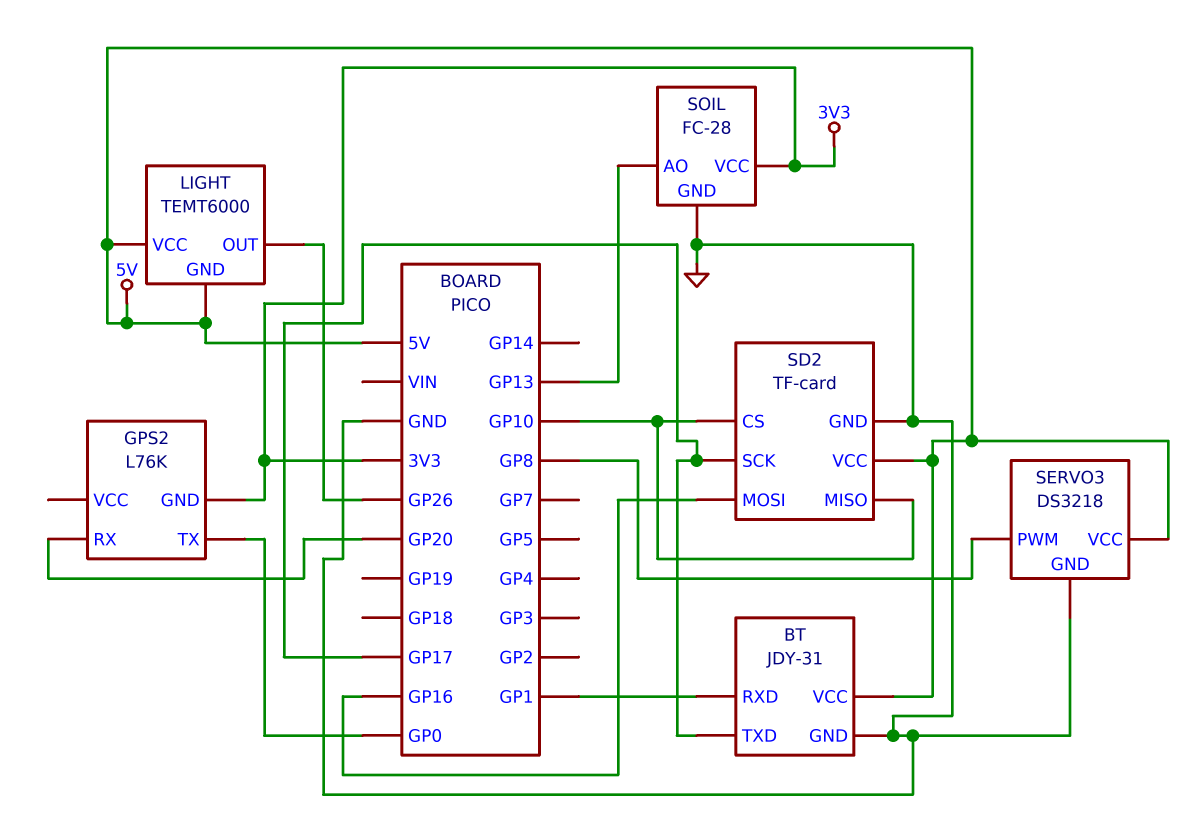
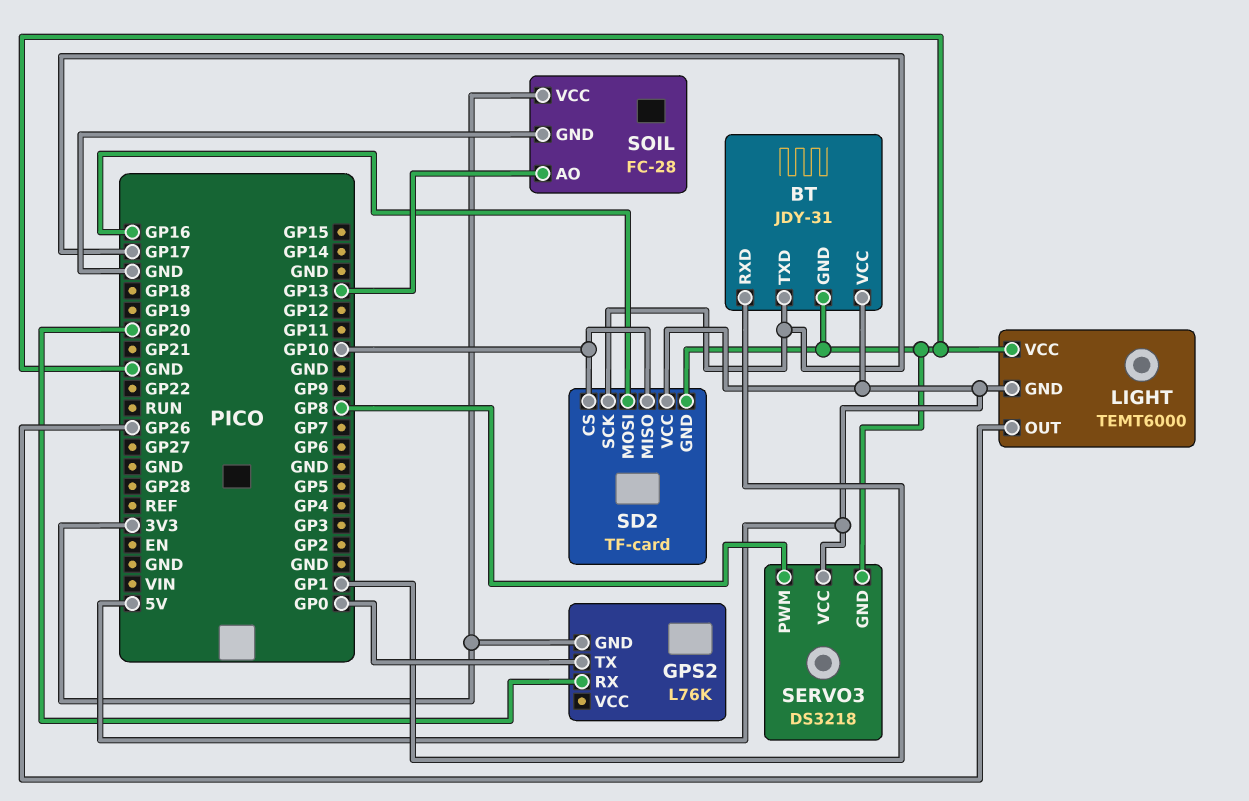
LIGHT pin VCC: 5V -> GND

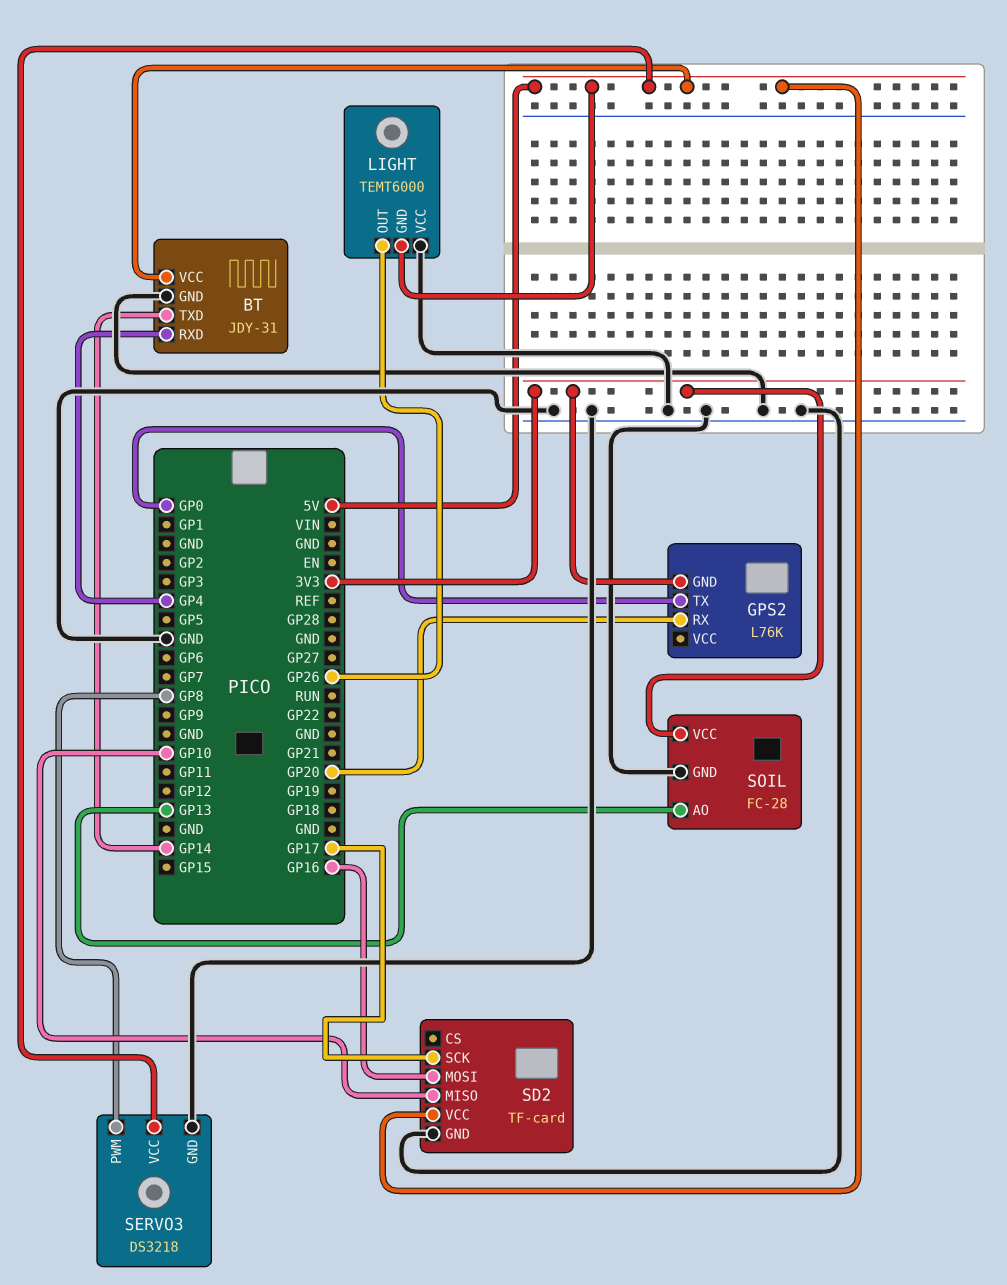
BT pin RXD: GP1 -> GP4
BT pin TXD: GP17 -> GP14
SD2 pin CS: GP10 -> none

